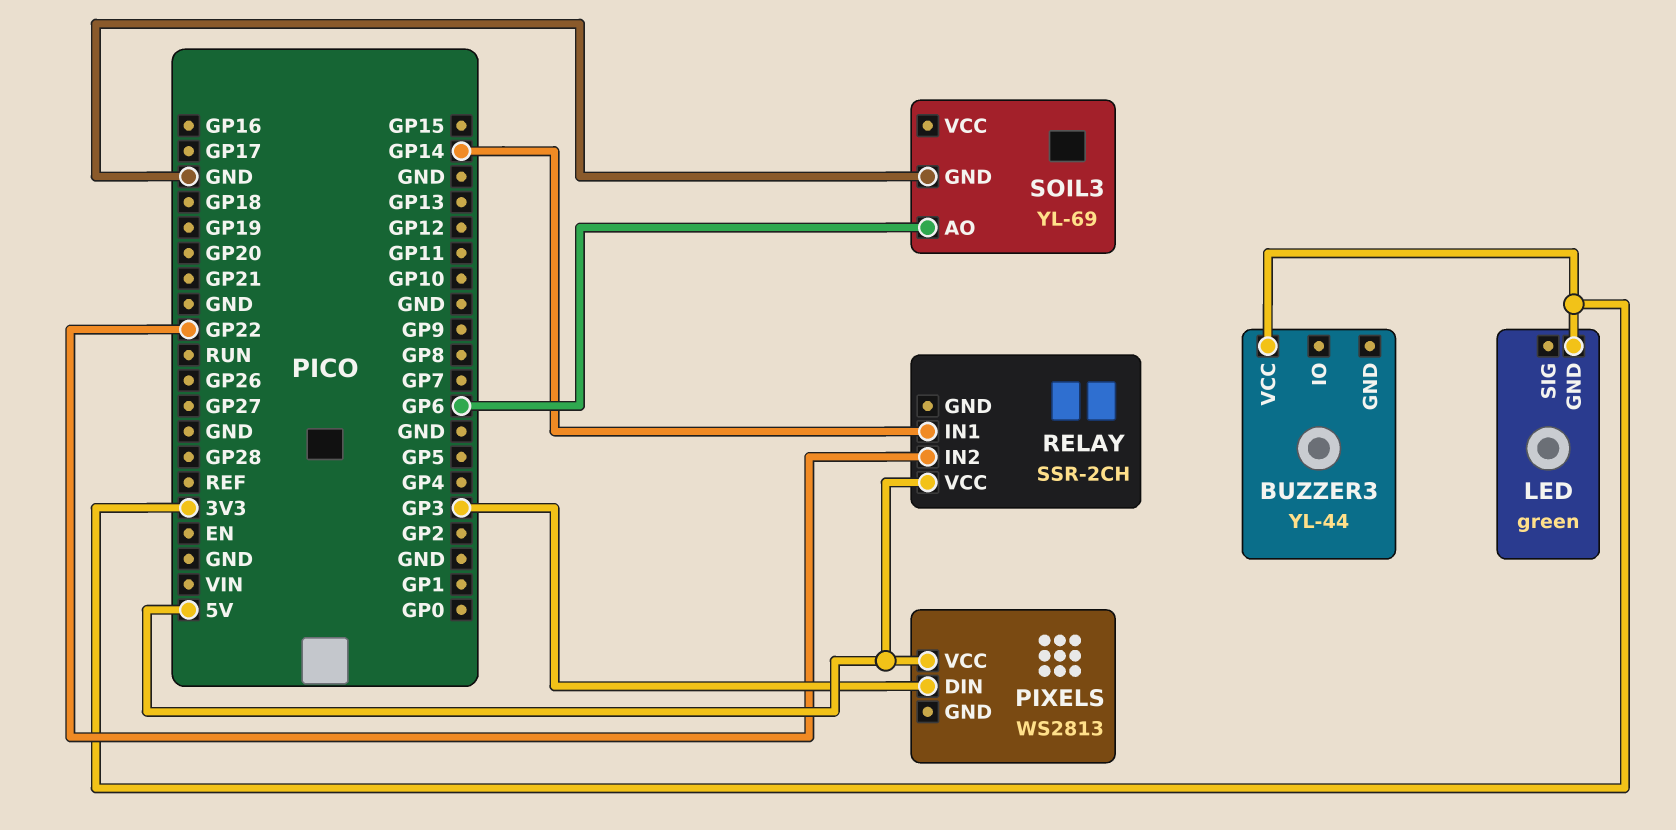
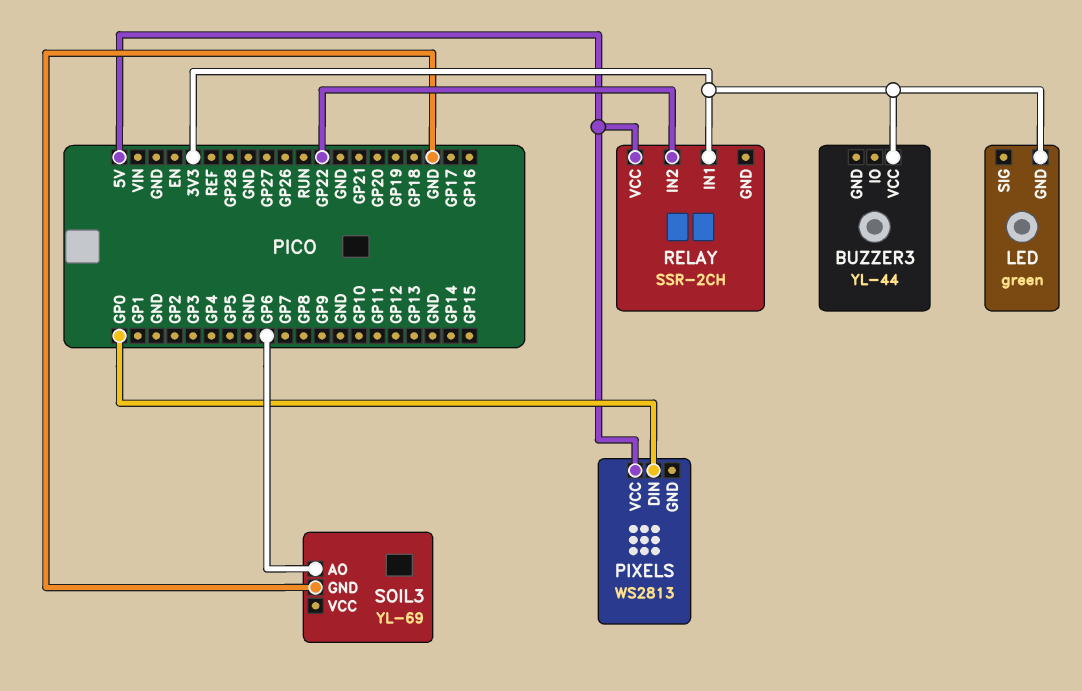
PIXELS pin DIN: GP3 -> GP0
RELAY pin IN1: GP14 -> 3V3

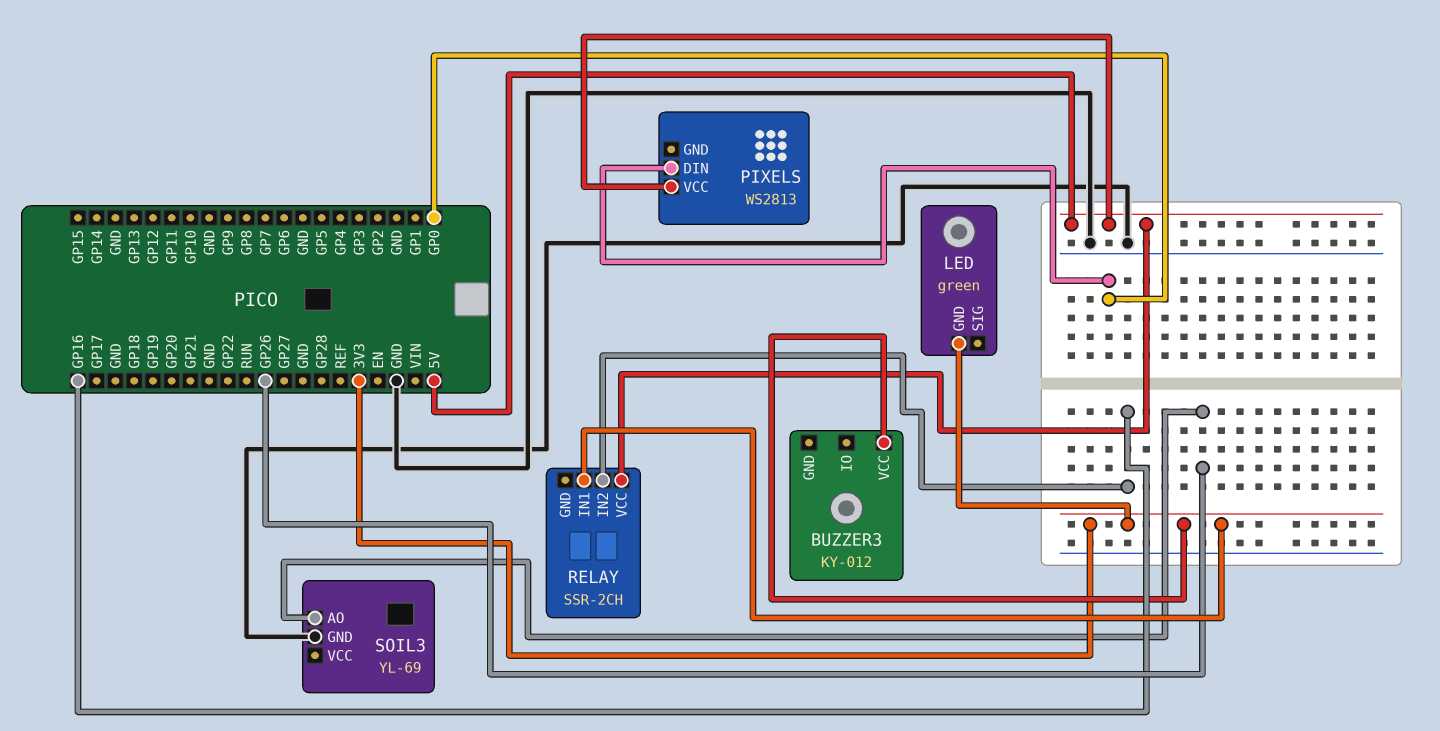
BUZZER3: YL-44 -> KY-012
RELAY pin IN2: GP22 -> GP16
SOIL3 pin AO: GP6 -> GP26

